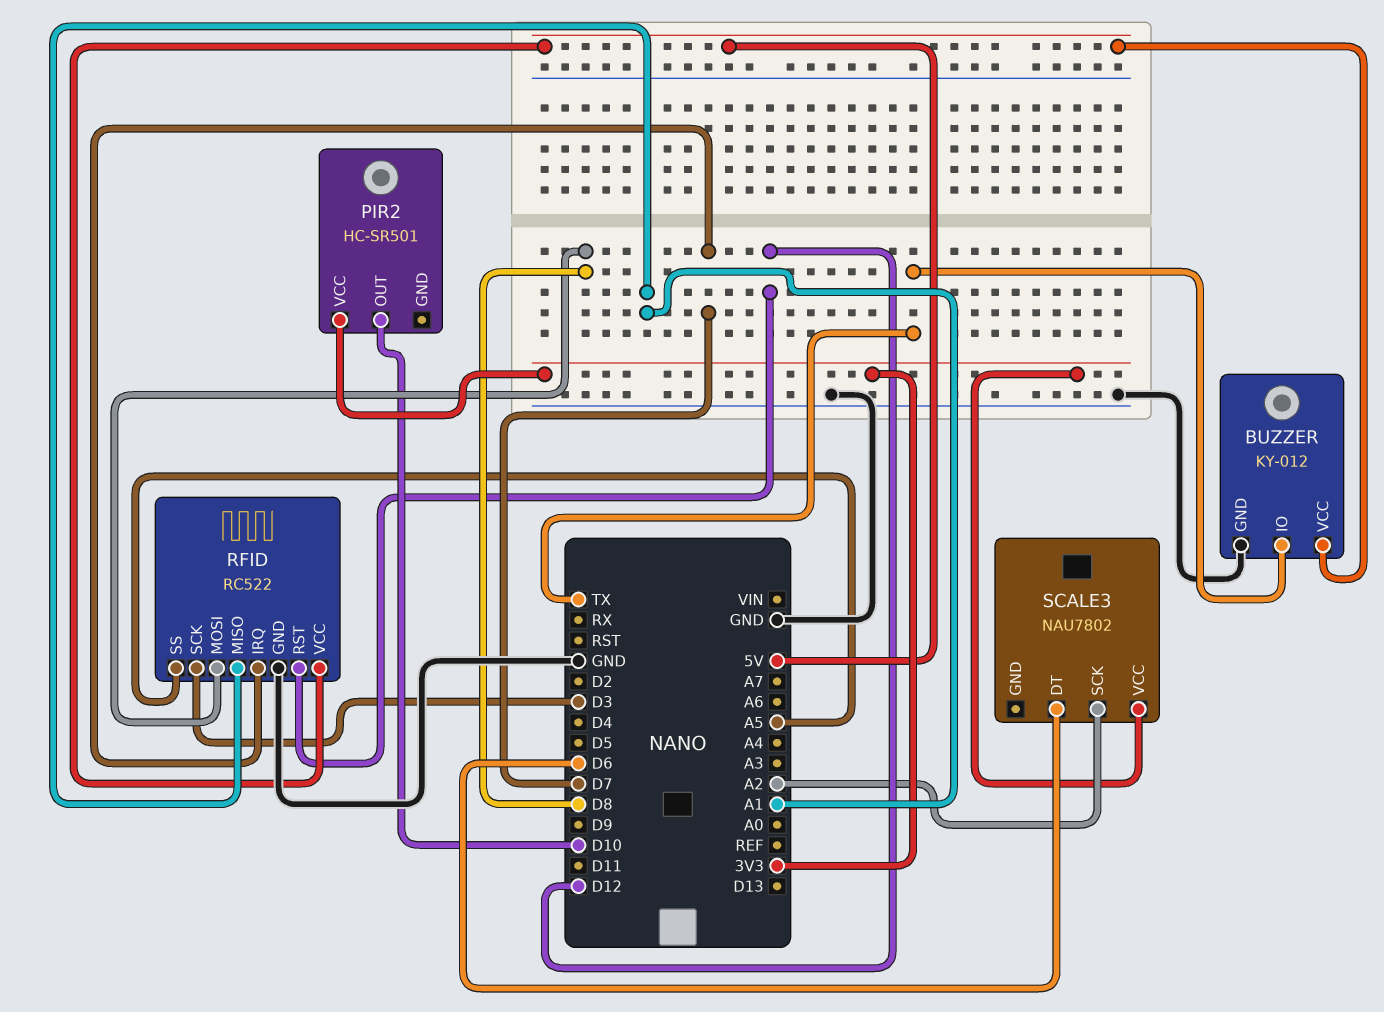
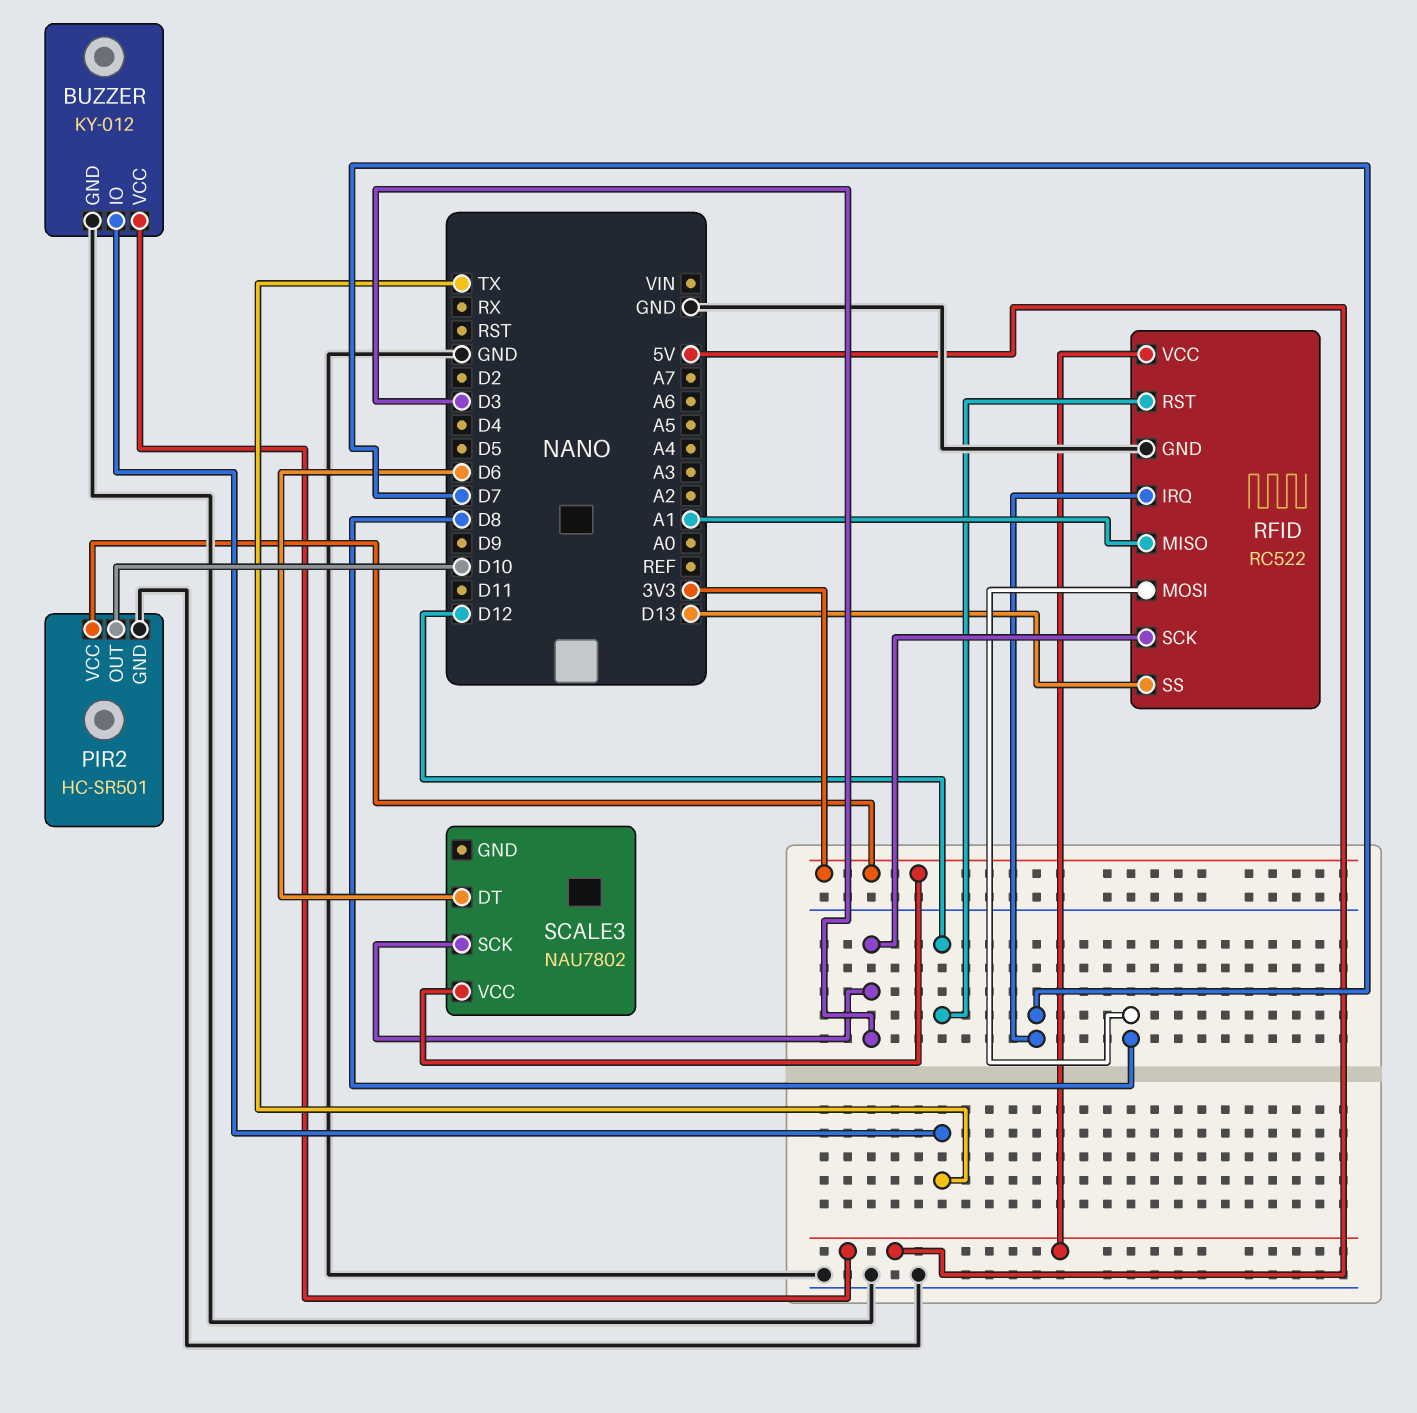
PIR2 pin GND: none -> GND
RFID pin SS: A5 -> D13
SCALE3 pin SCK: A2 -> D3

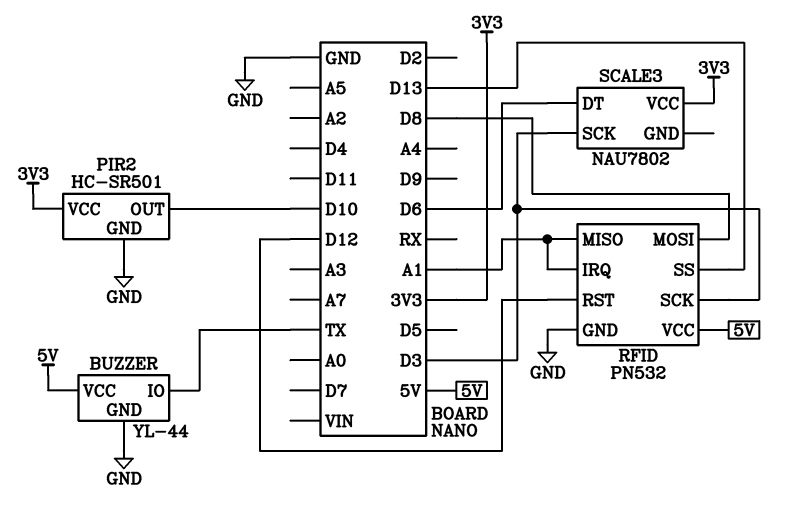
BUZZER: KY-012 -> YL-44
RFID: RC522 -> PN532
RFID pin IRQ: D7 -> A1

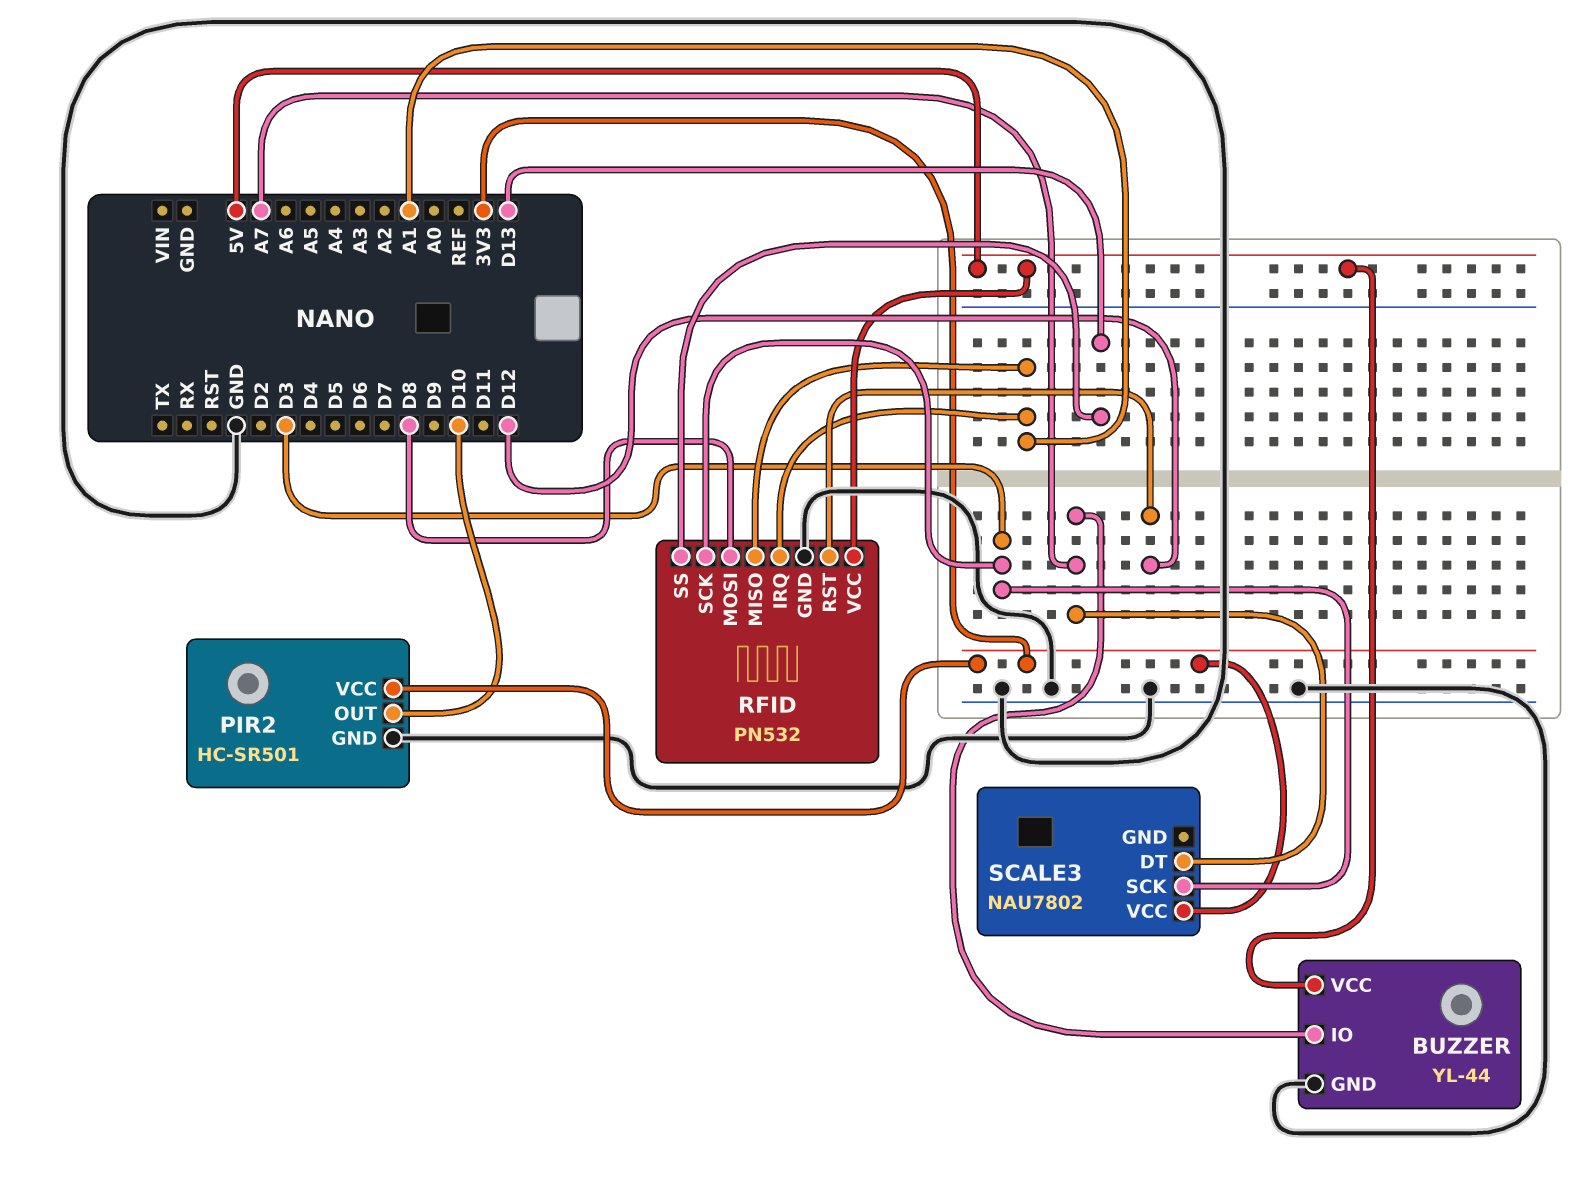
BUZZER pin IO: TX -> A7
SCALE3 pin DT: D6 -> A7

